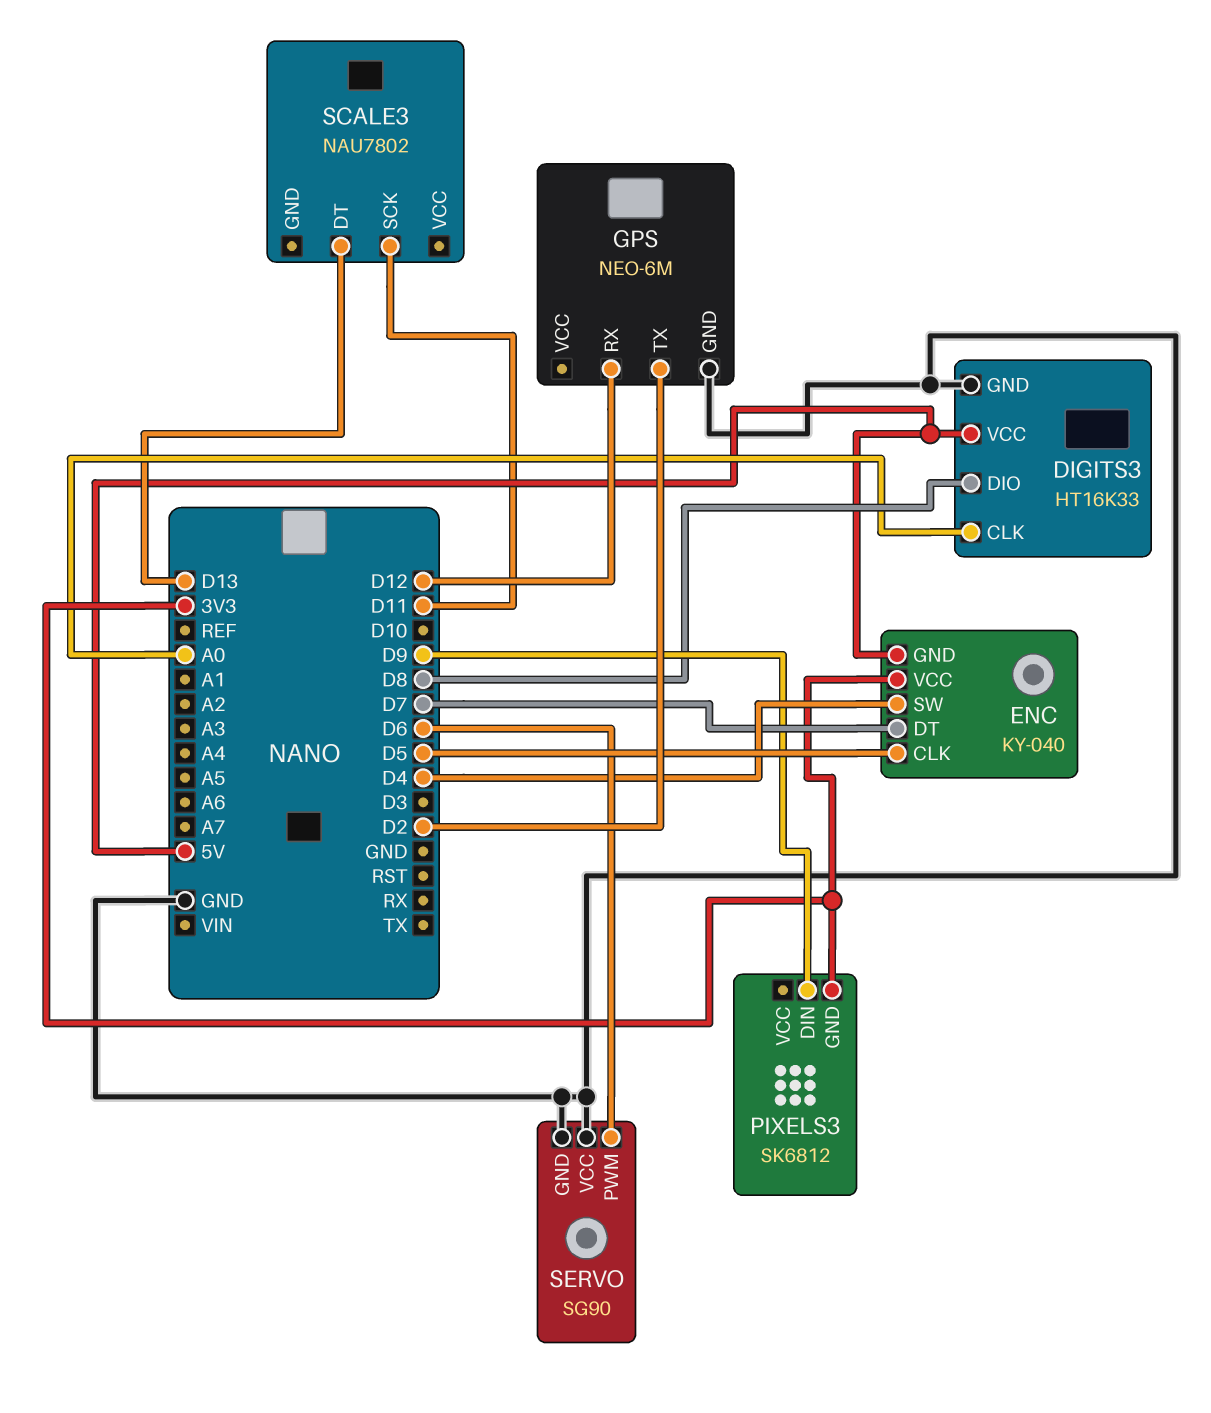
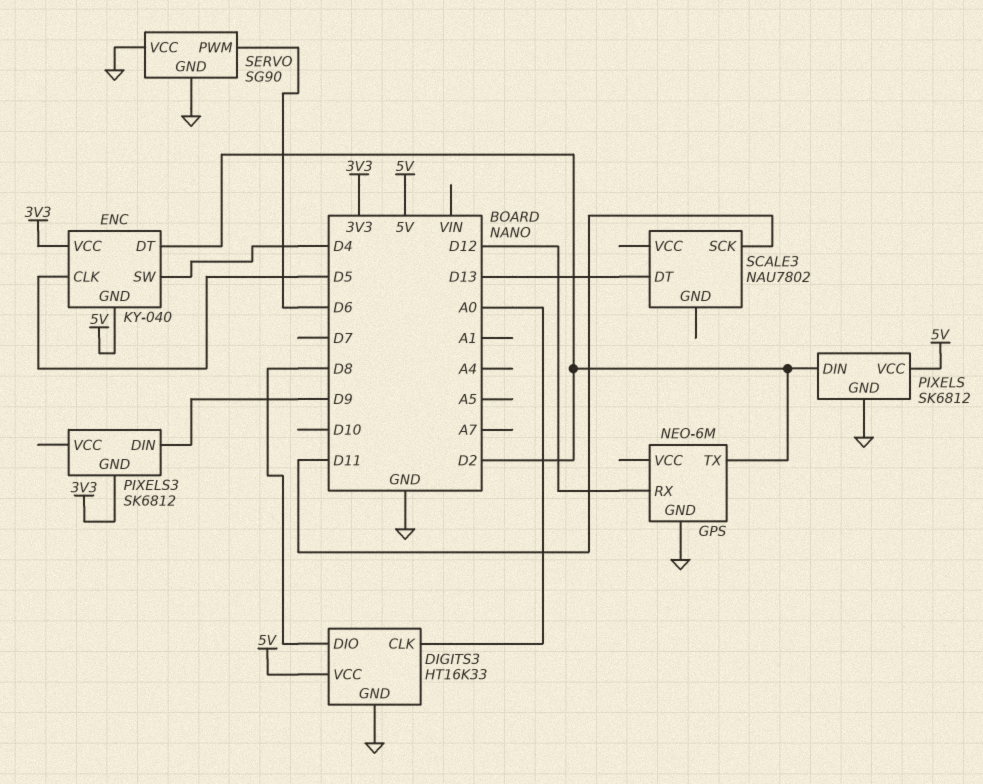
ENC pin DT: D7 -> D2
PIXELS: none -> SK6812
PIXELS pin DIN: none -> D2
PIXELS pin GND: none -> GND
PIXELS pin VCC: none -> 5V

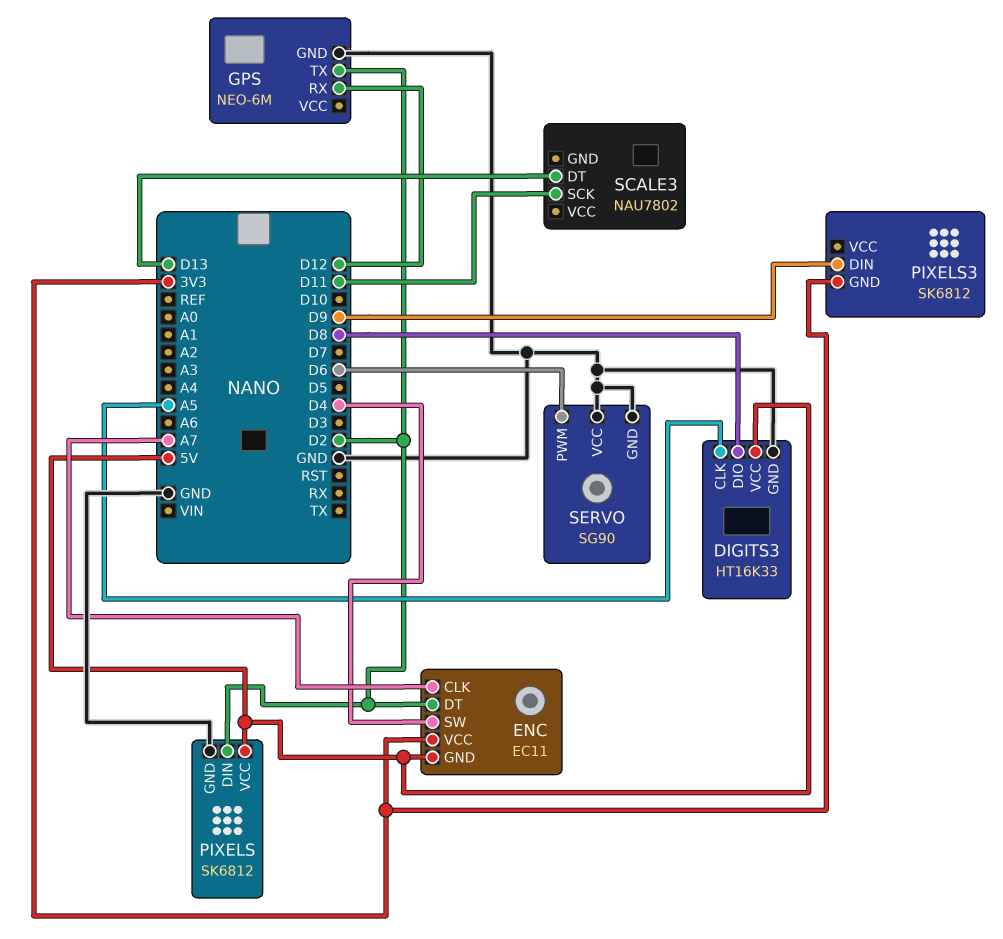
DIGITS3 pin CLK: A0 -> A5
ENC: KY-040 -> EC11
ENC pin CLK: D5 -> A7

